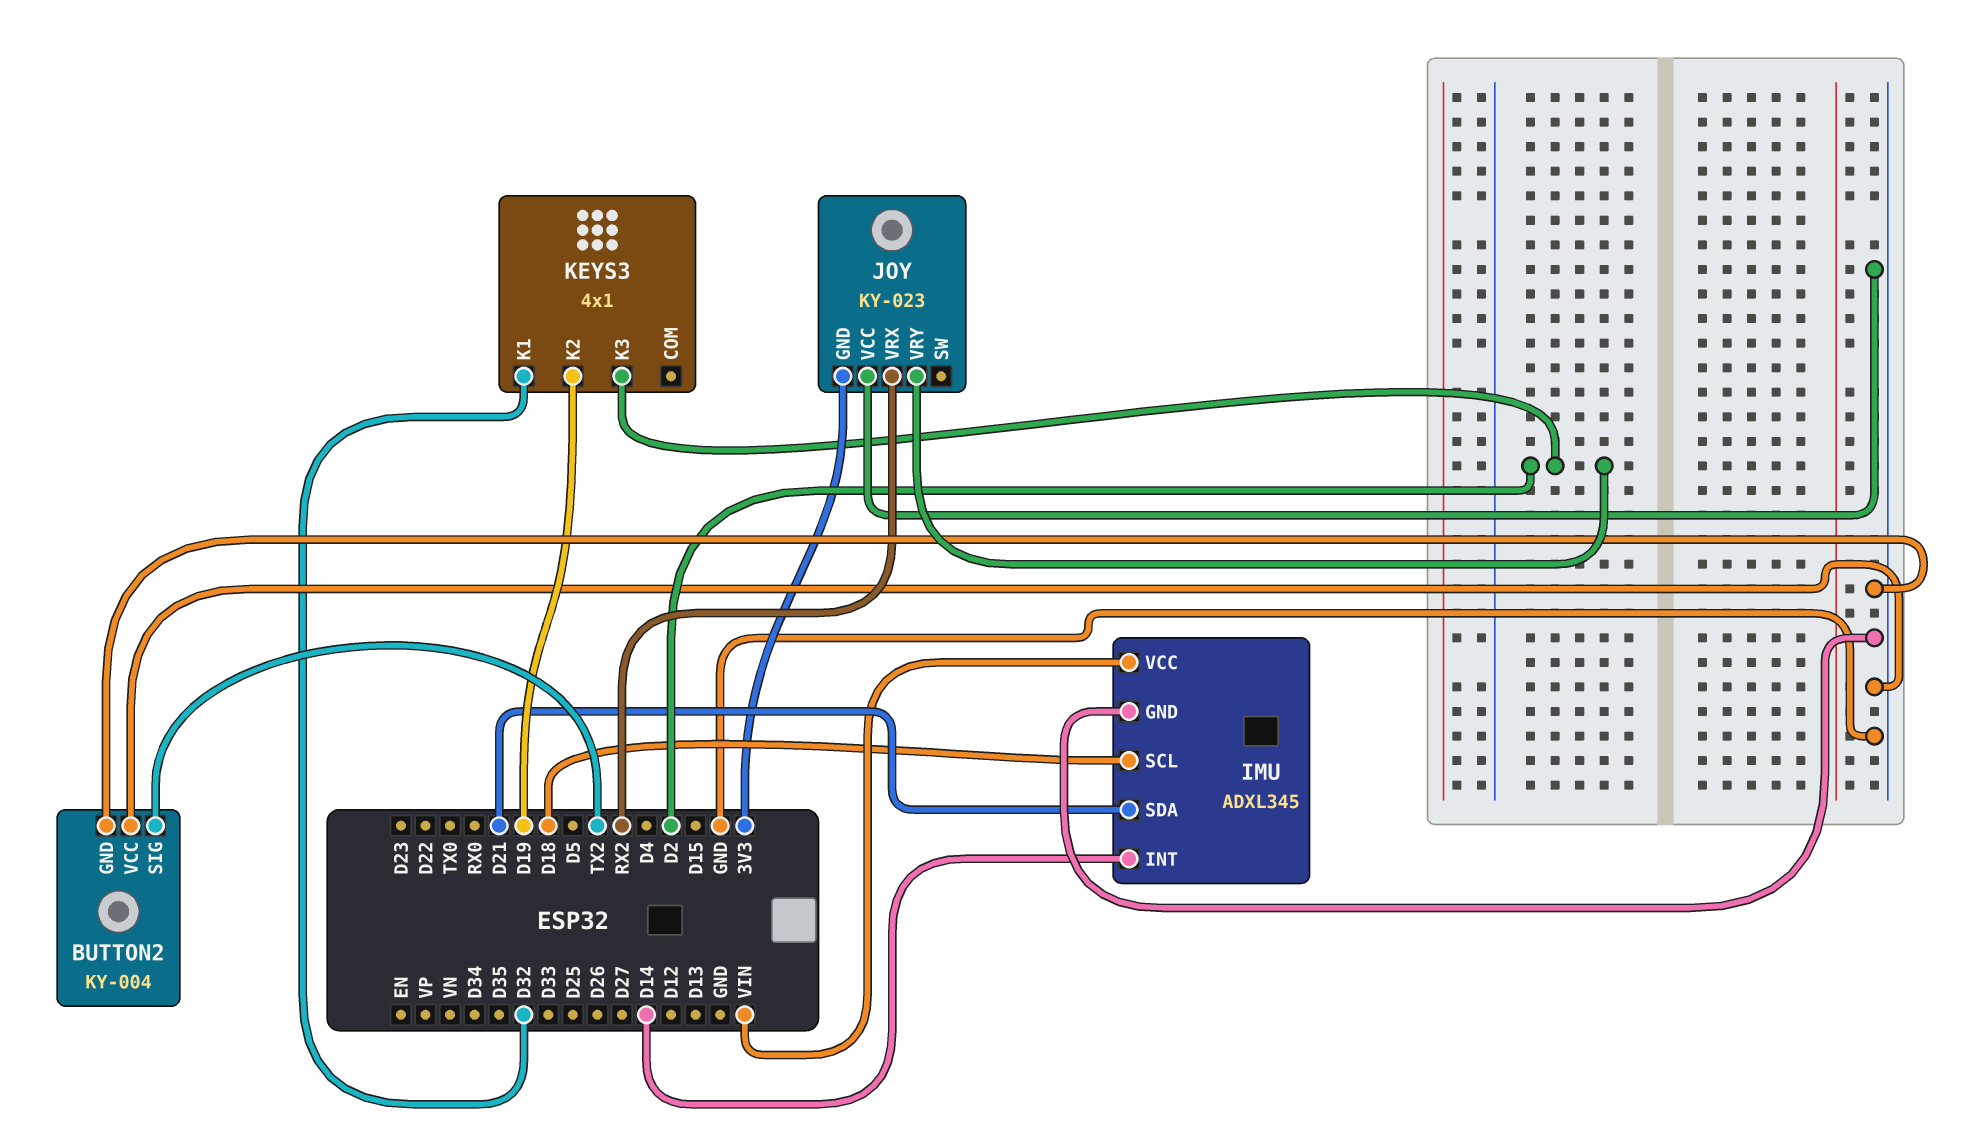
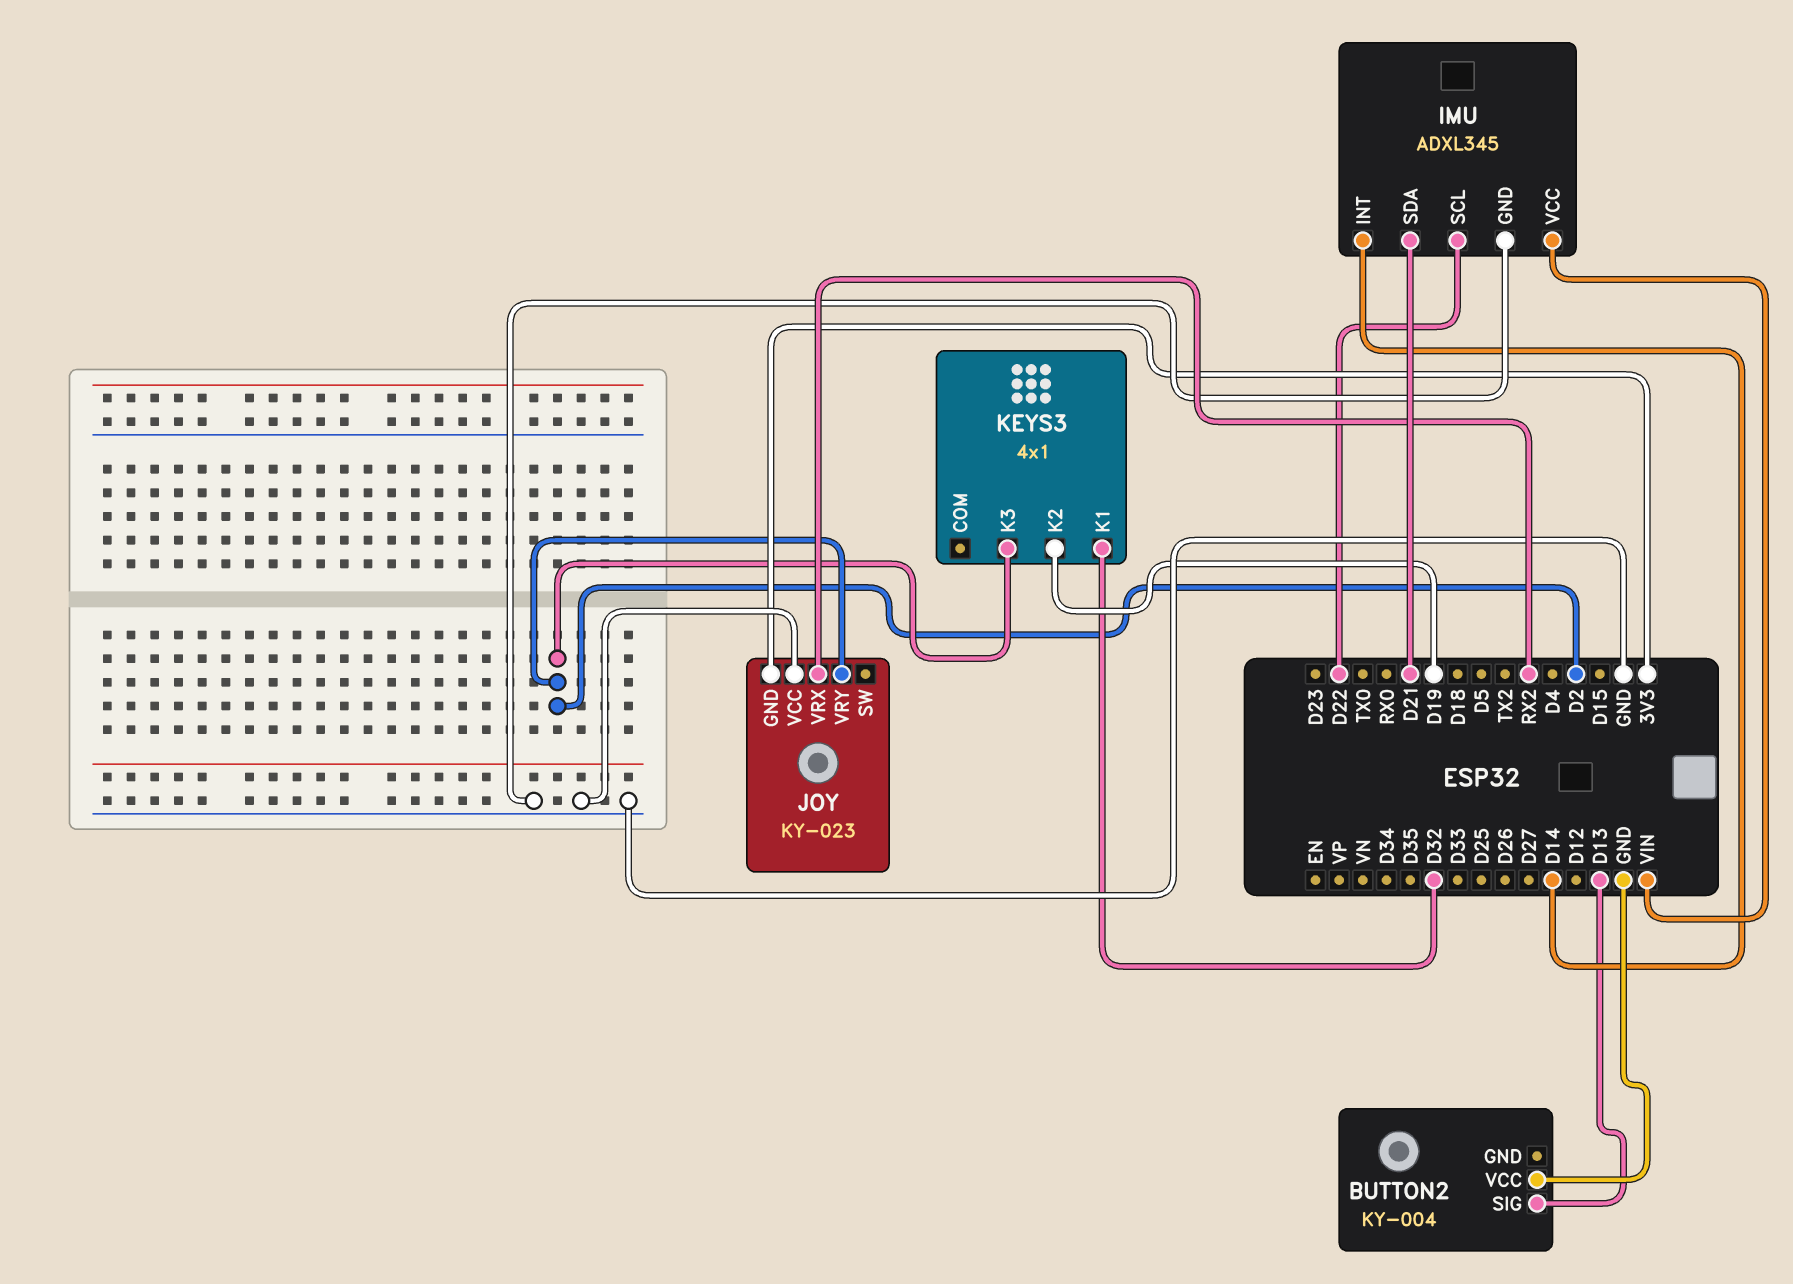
BUTTON2 pin GND: GND -> none
BUTTON2 pin SIG: TX2 -> D13
IMU pin SCL: D18 -> D22

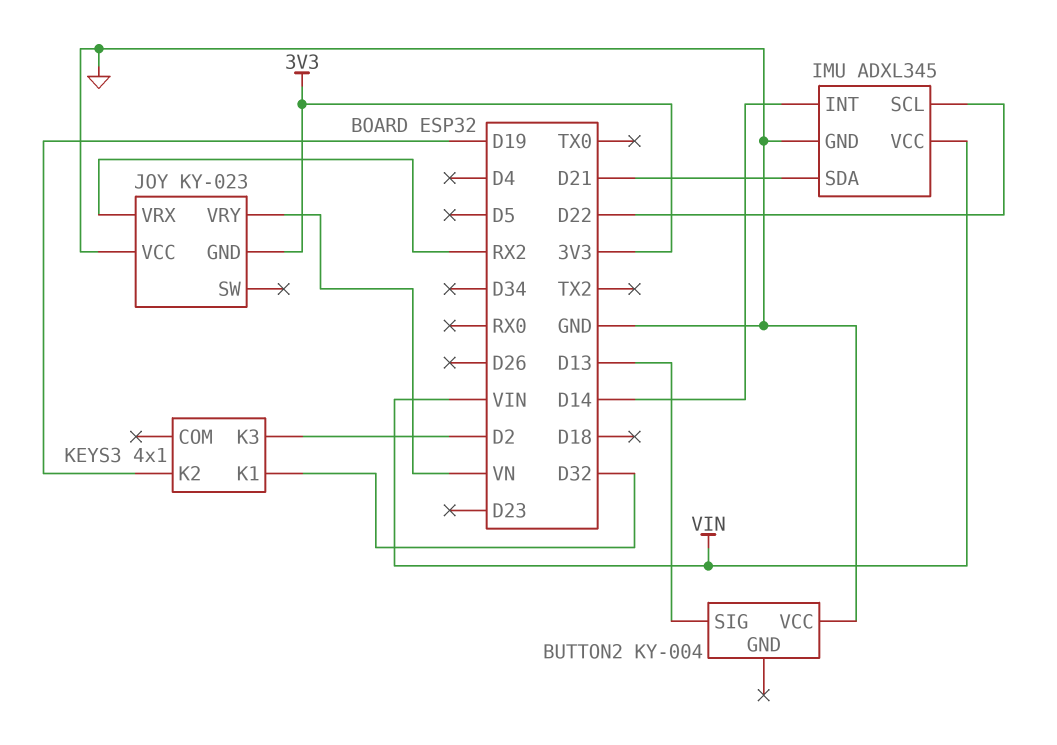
JOY pin VRY: D2 -> VN

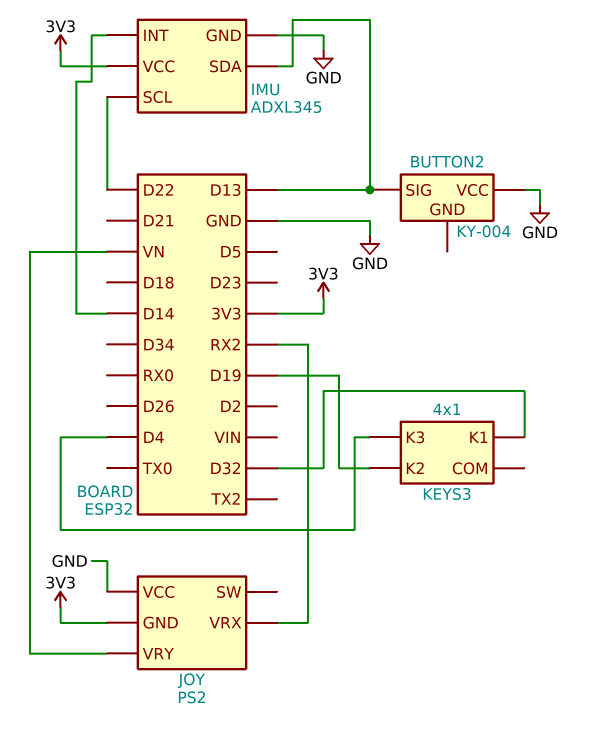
IMU pin SDA: D21 -> D13
IMU pin VCC: VIN -> 3V3
JOY: KY-023 -> PS2
KEYS3 pin K3: D2 -> D4

